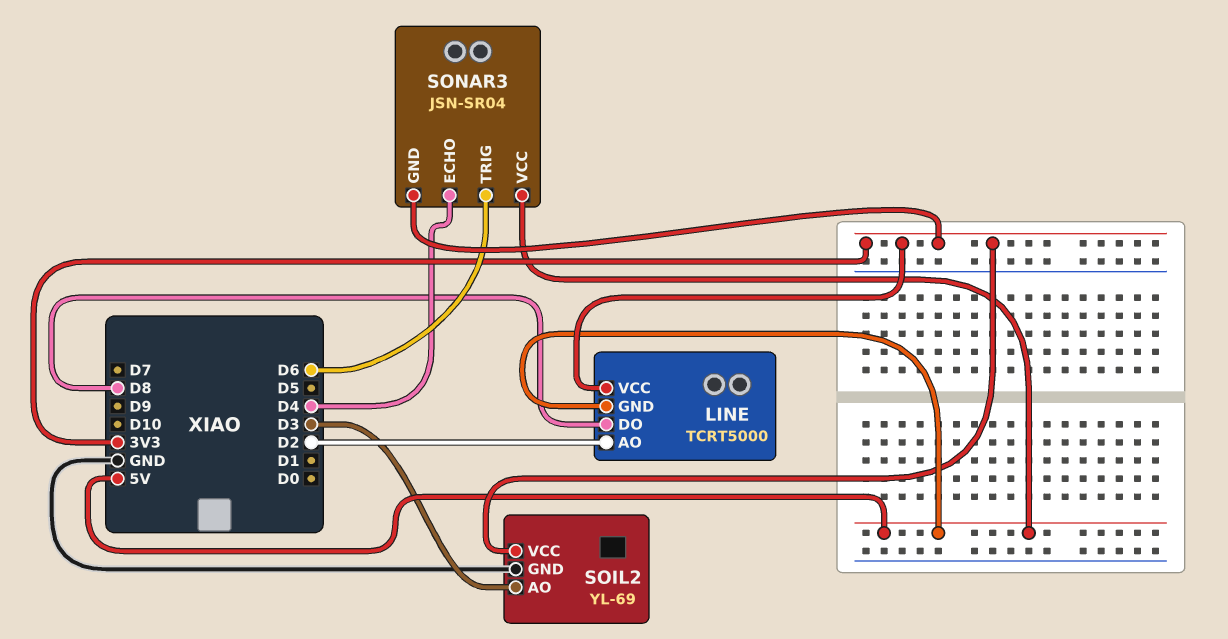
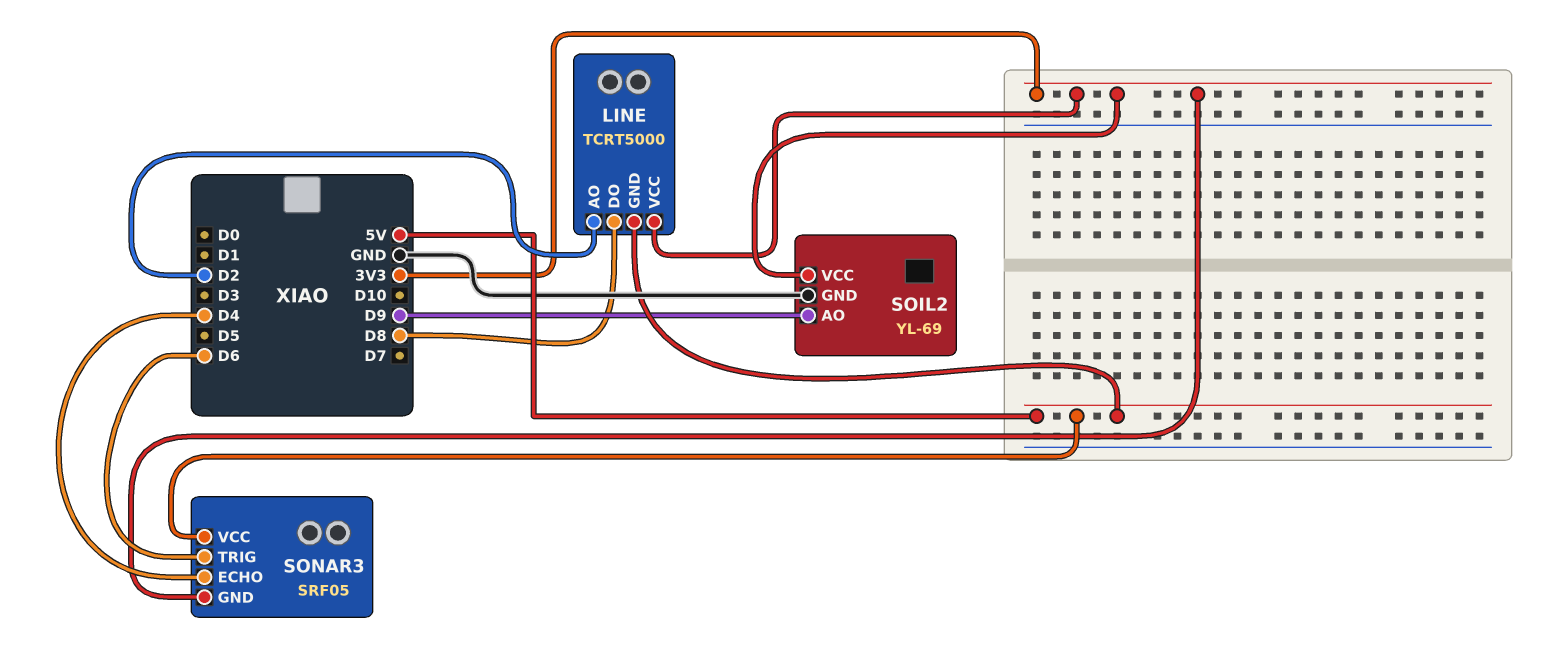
SOIL2 pin AO: D3 -> D9
SONAR3: JSN-SR04 -> SRF05

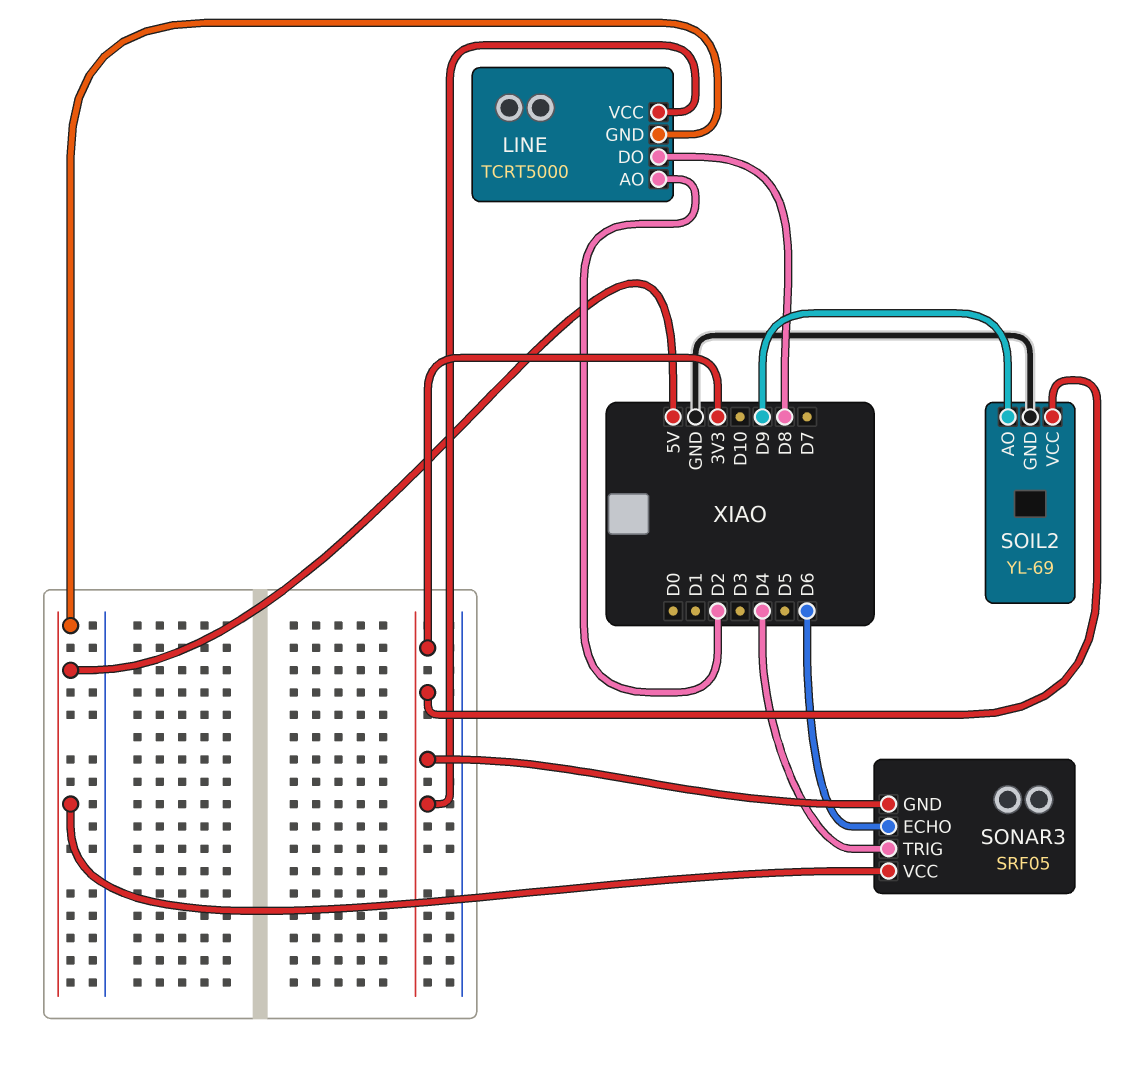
SONAR3 pin ECHO: D4 -> D6
SONAR3 pin TRIG: D6 -> D4

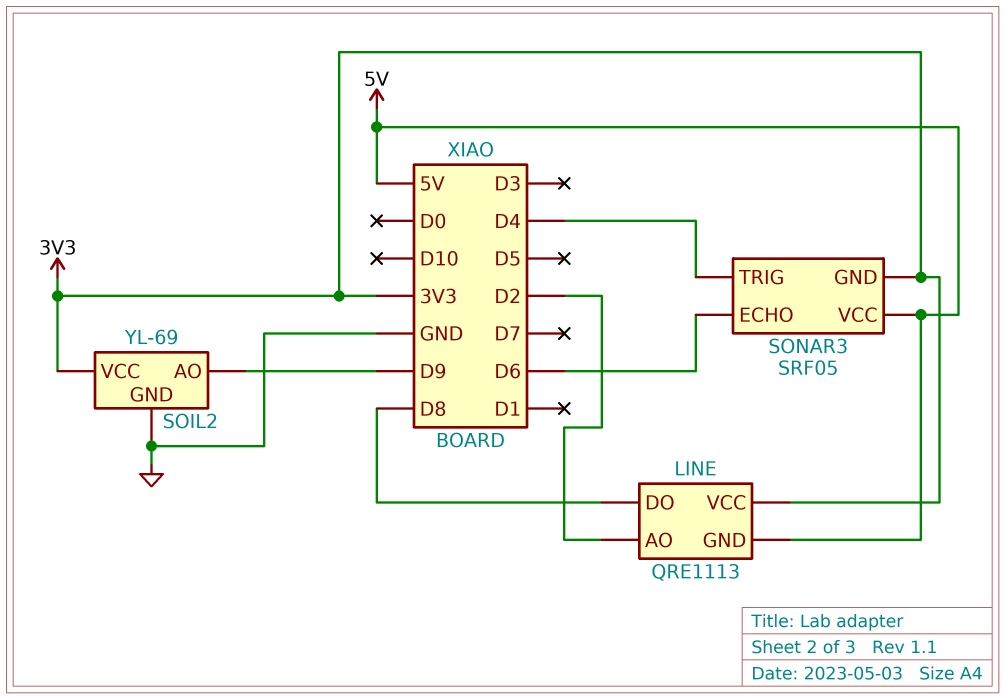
LINE: TCRT5000 -> QRE1113

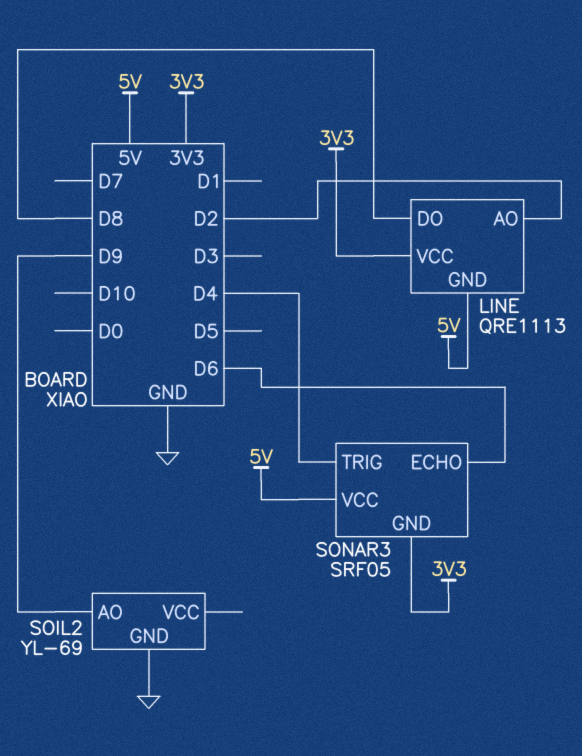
SOIL2 pin VCC: 3V3 -> none

